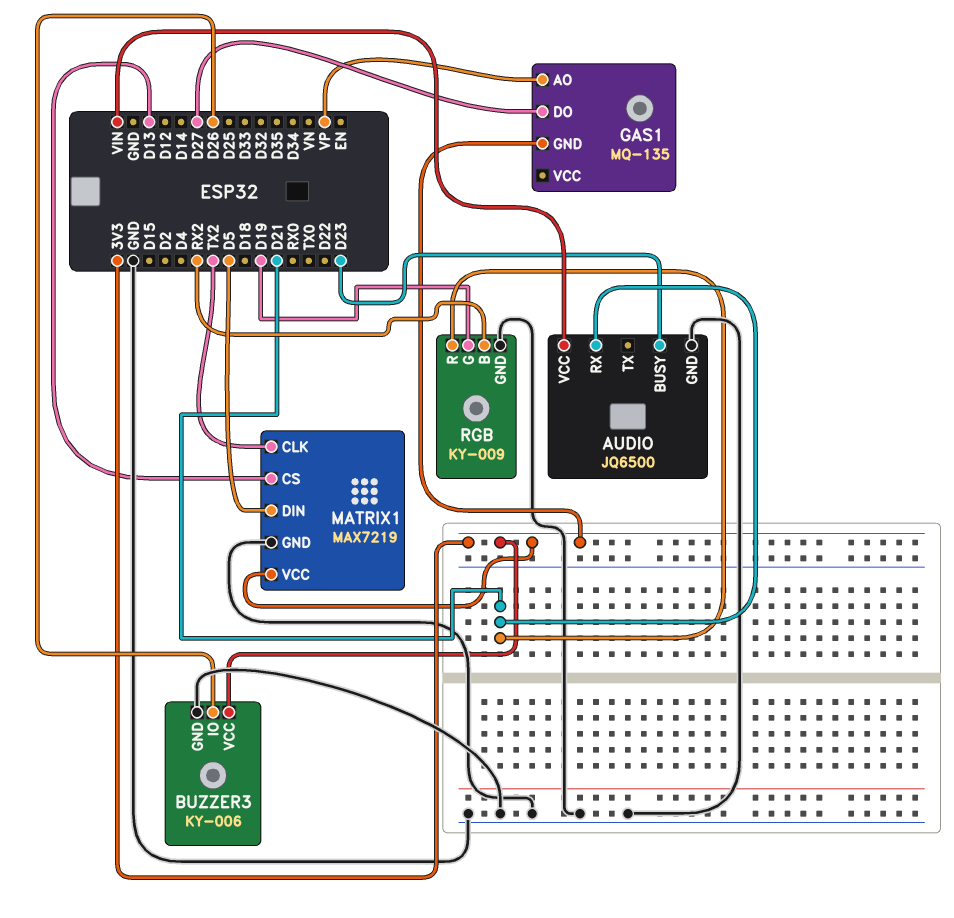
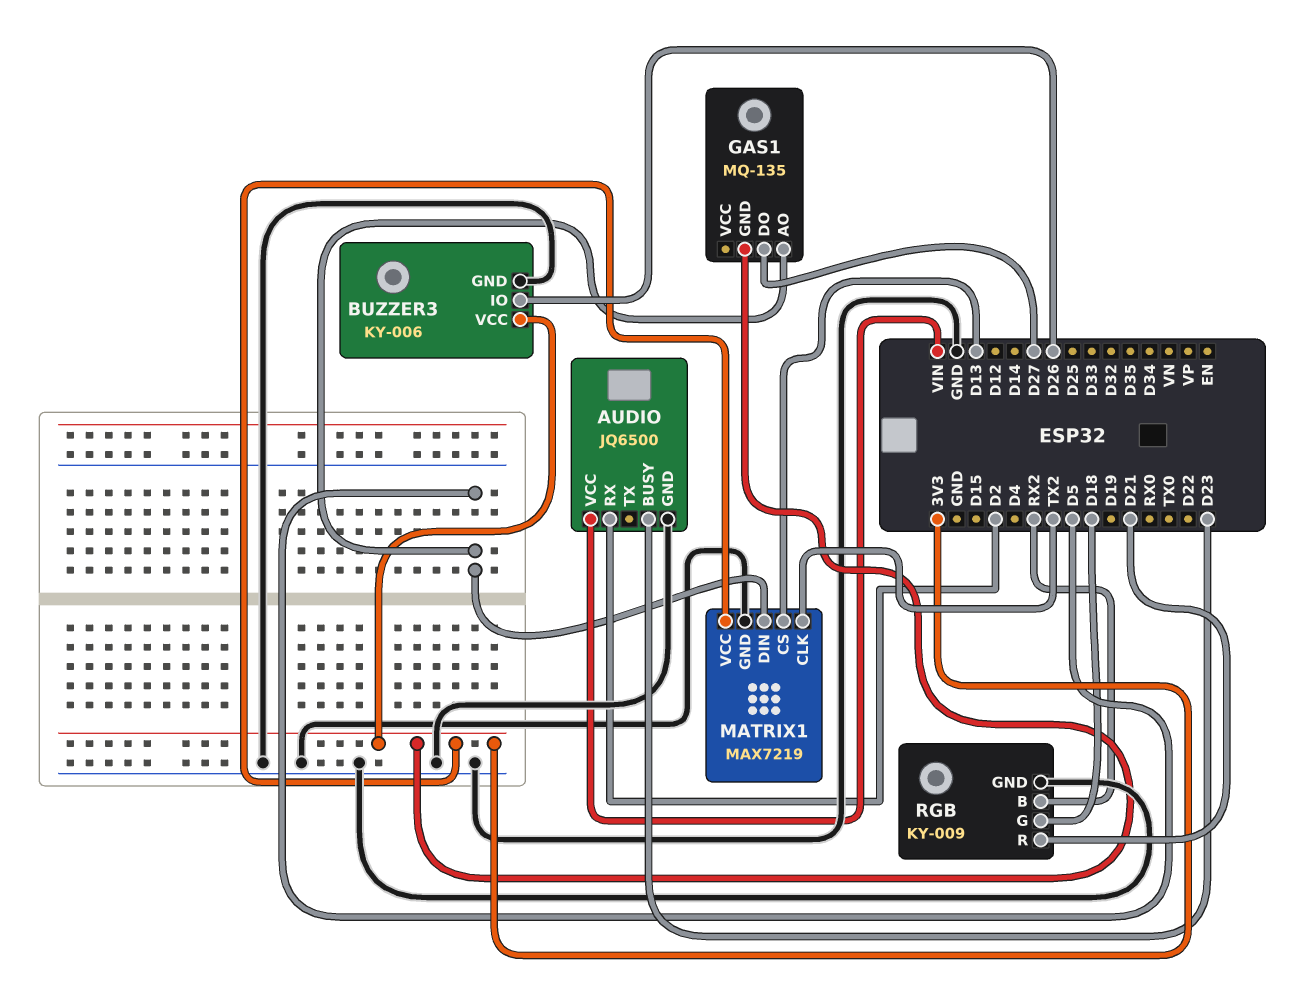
AUDIO pin RX: D21 -> D2
GAS1 pin AO: VP -> D5
RGB pin G: D19 -> D18

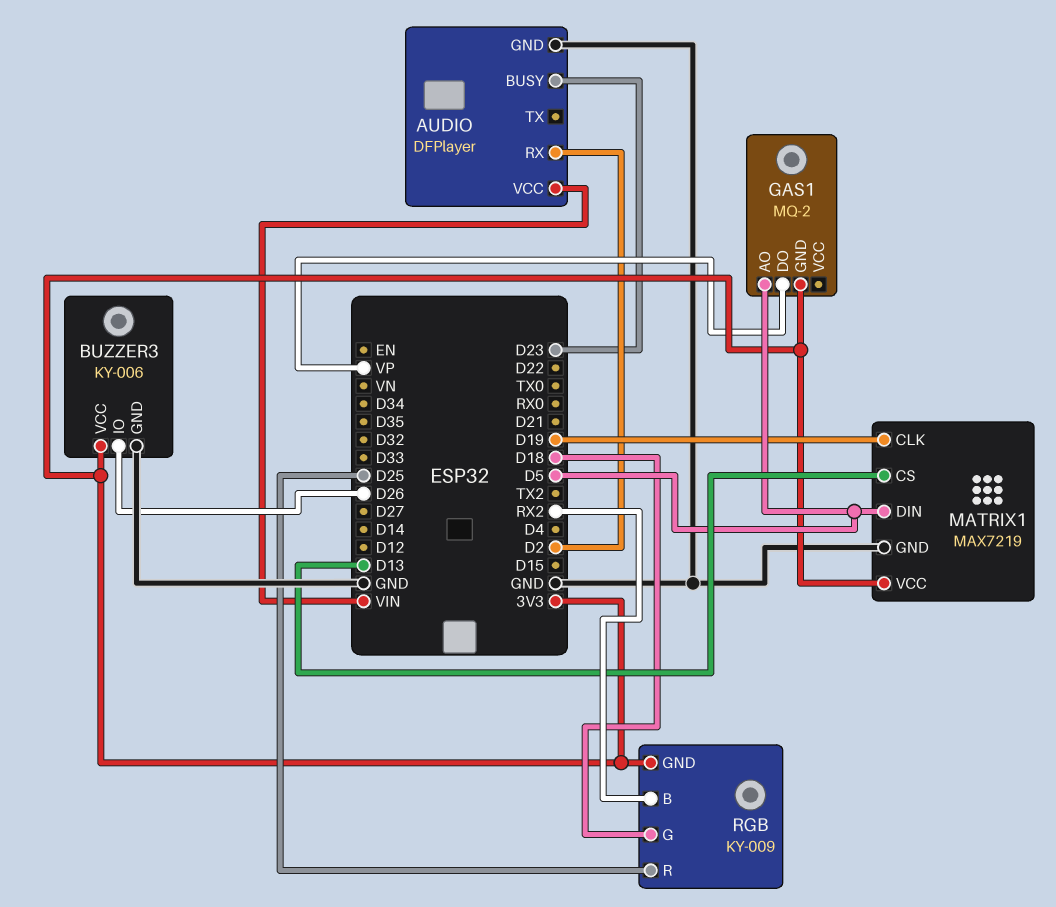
AUDIO: JQ6500 -> DFPlayer
GAS1: MQ-135 -> MQ-2
GAS1 pin DO: D27 -> VP
MATRIX1 pin CLK: TX2 -> D19
RGB pin GND: GND -> 3V3
RGB pin R: D21 -> D25

